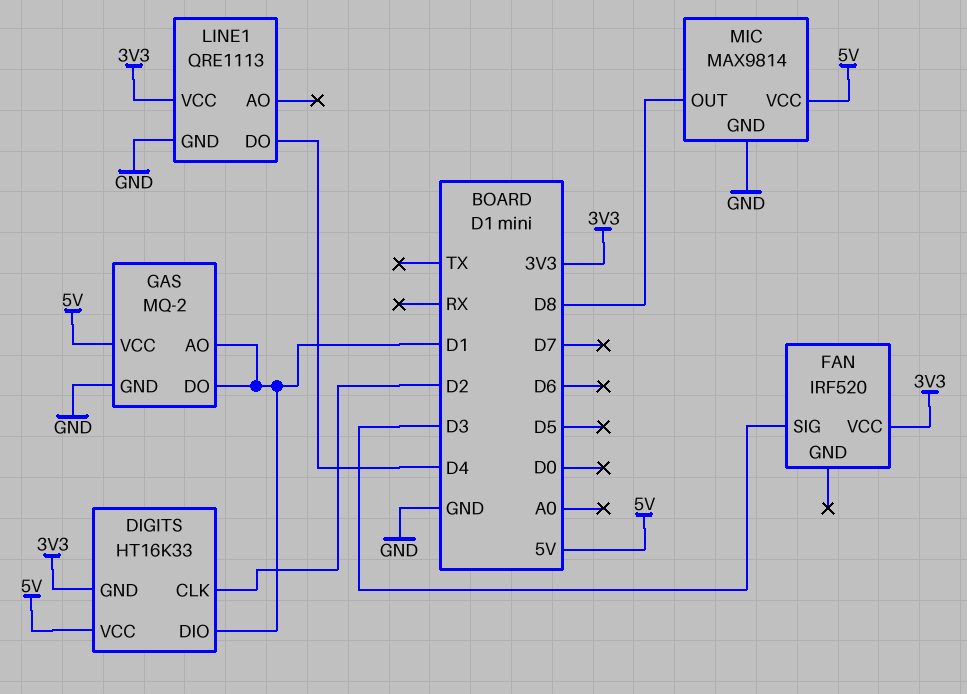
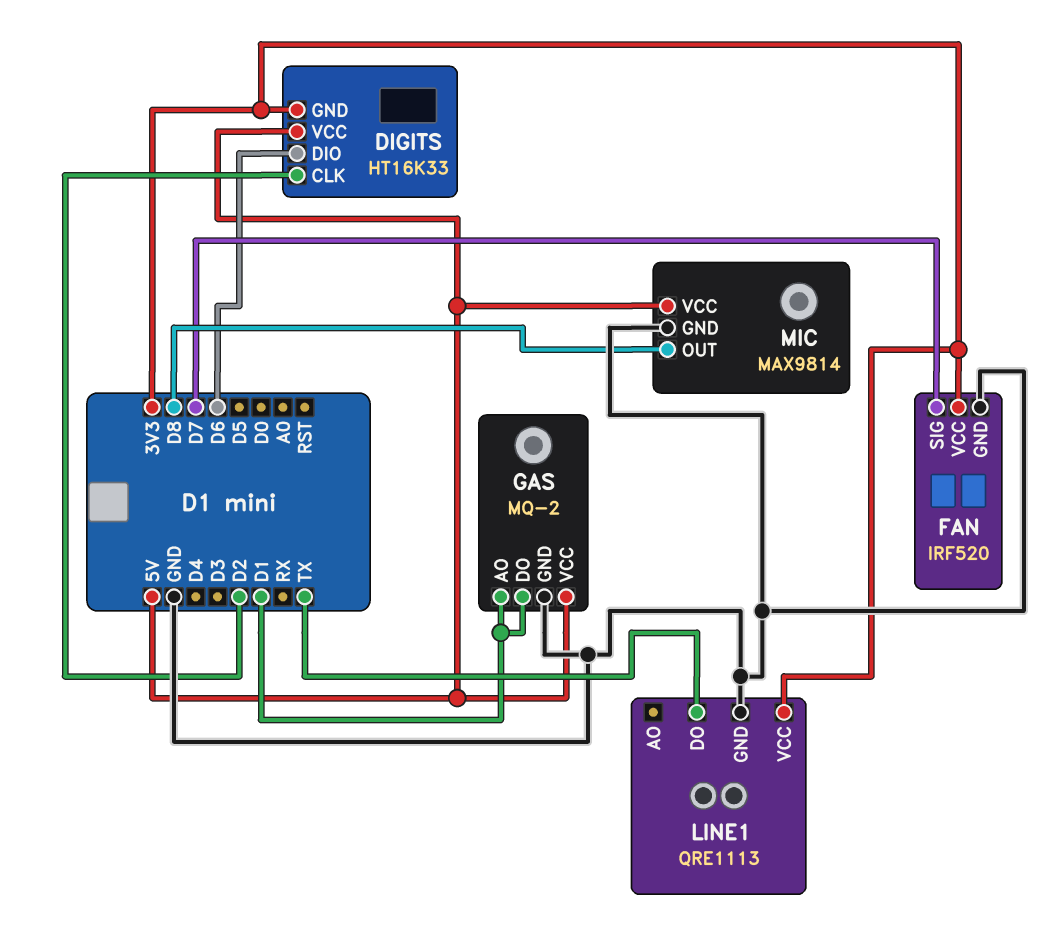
DIGITS pin DIO: D1 -> D6
FAN pin GND: none -> GND
FAN pin SIG: D3 -> D7
LINE1 pin DO: D4 -> TX

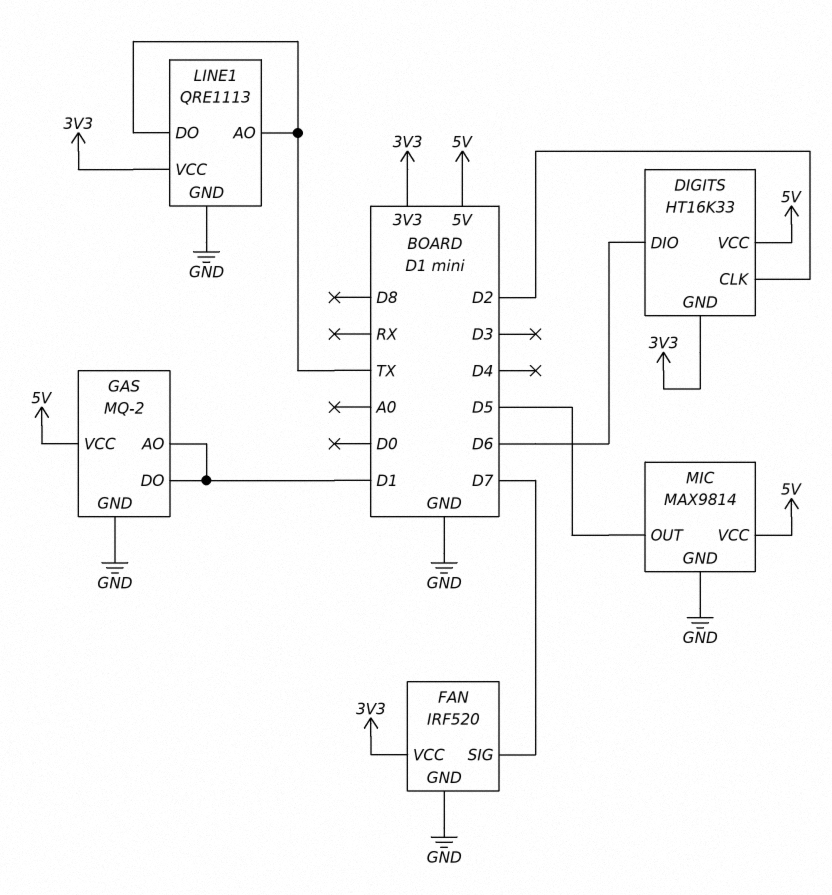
LINE1 pin AO: none -> TX
MIC pin OUT: D8 -> D5

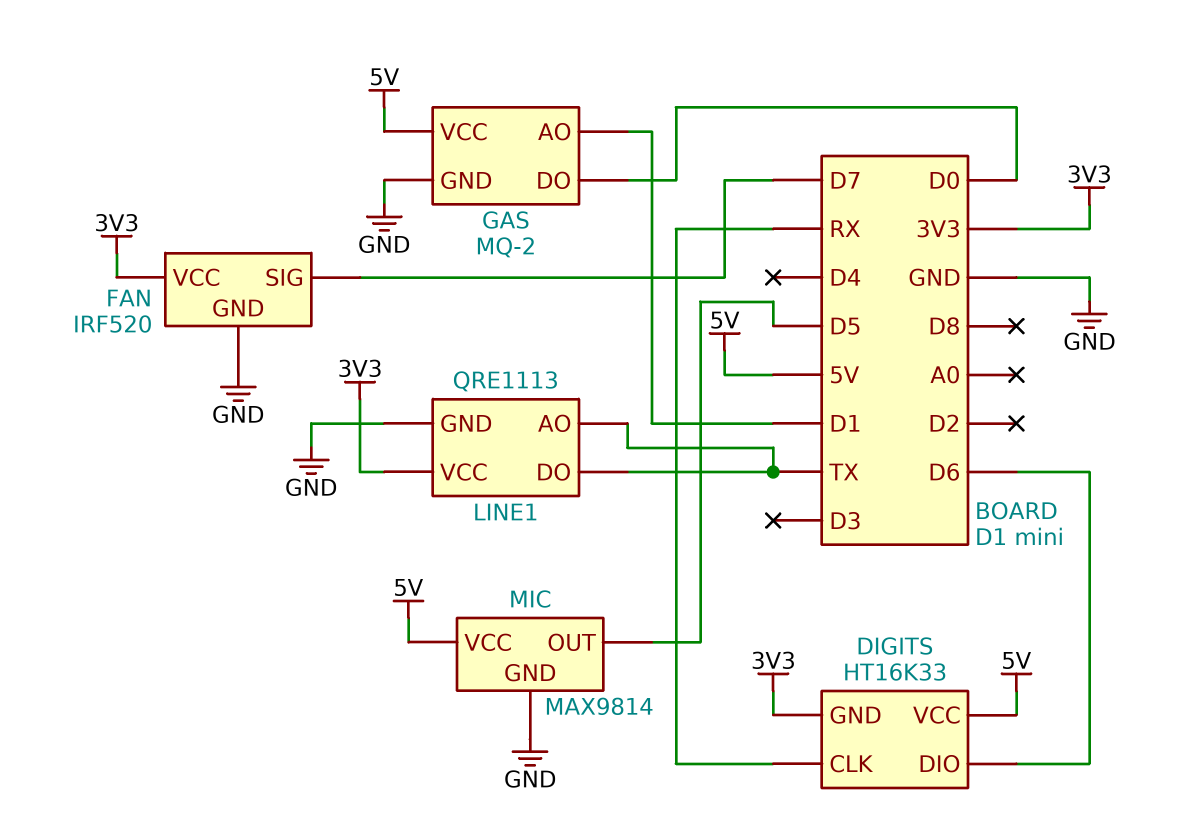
DIGITS pin CLK: D2 -> RX
GAS pin DO: D1 -> D0

